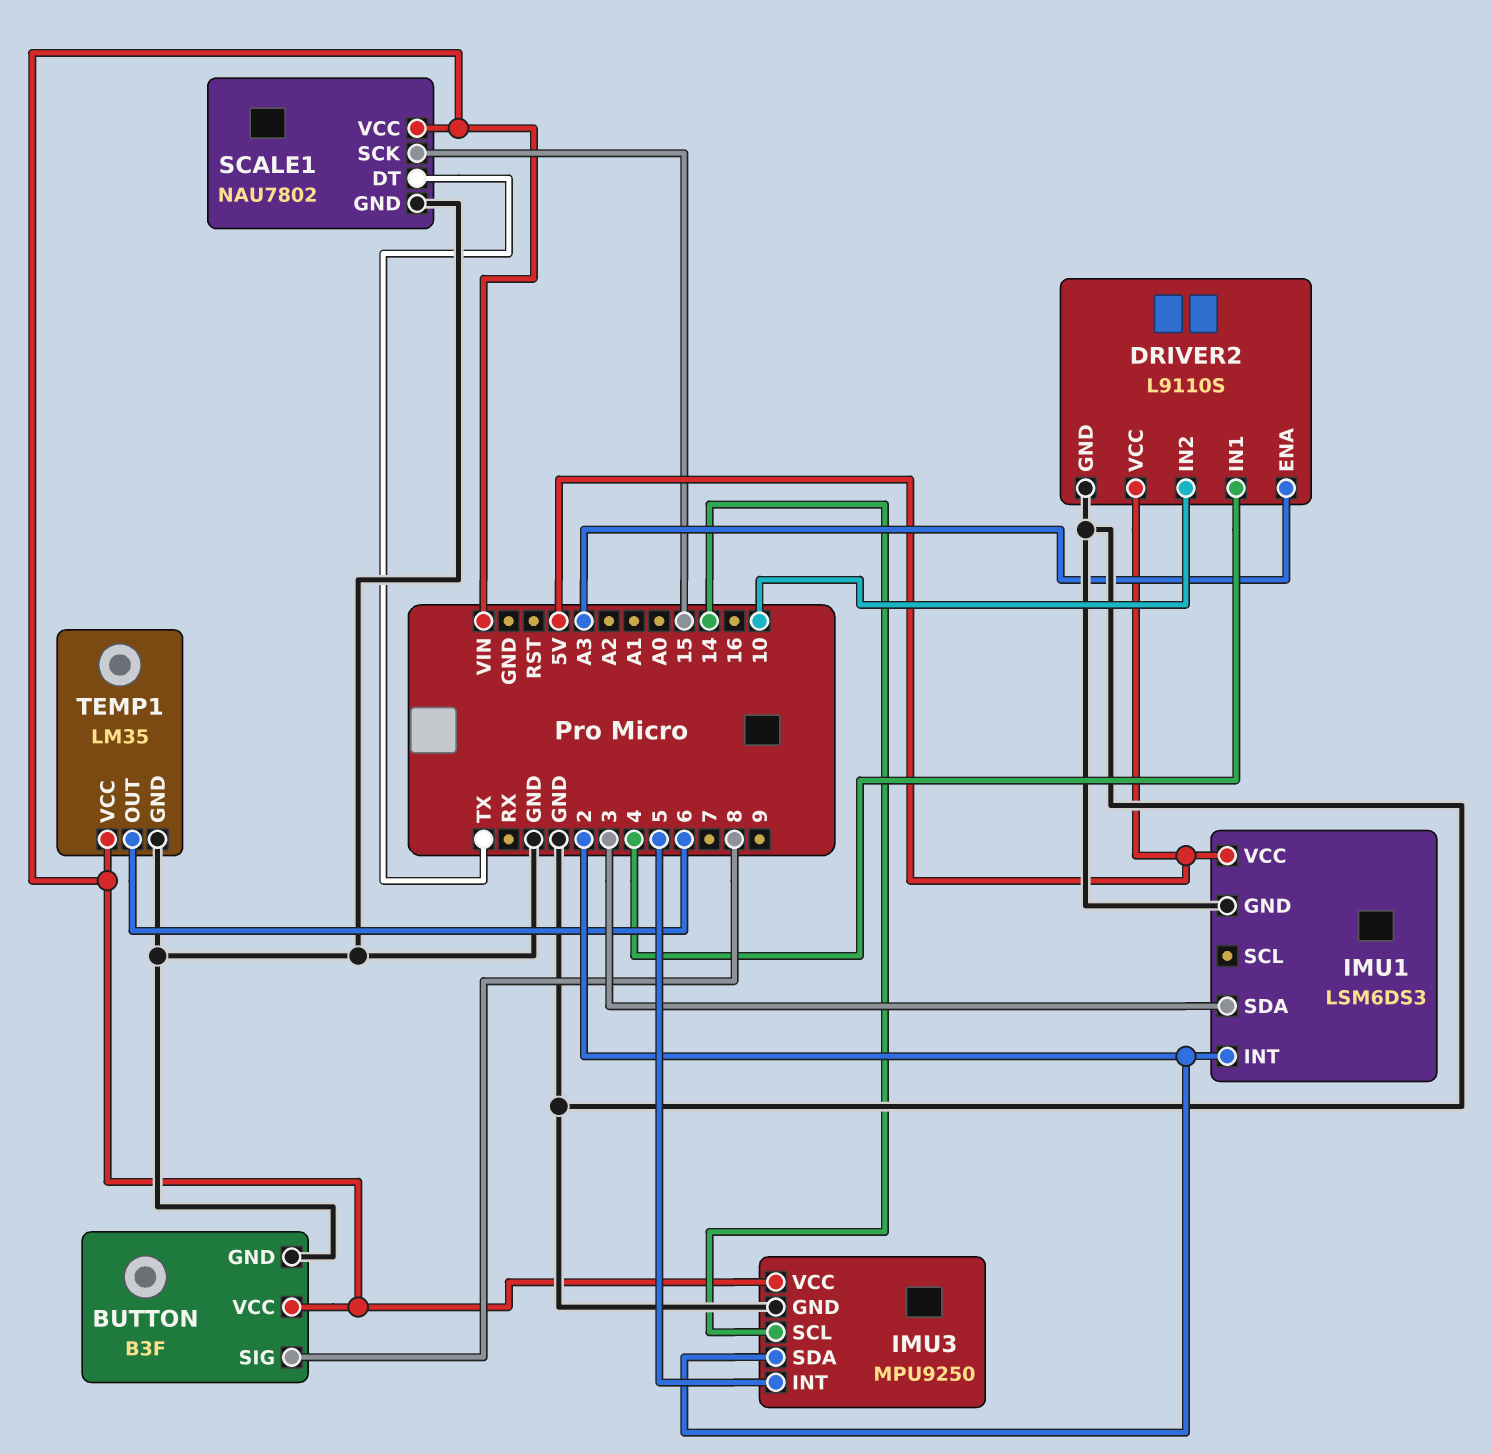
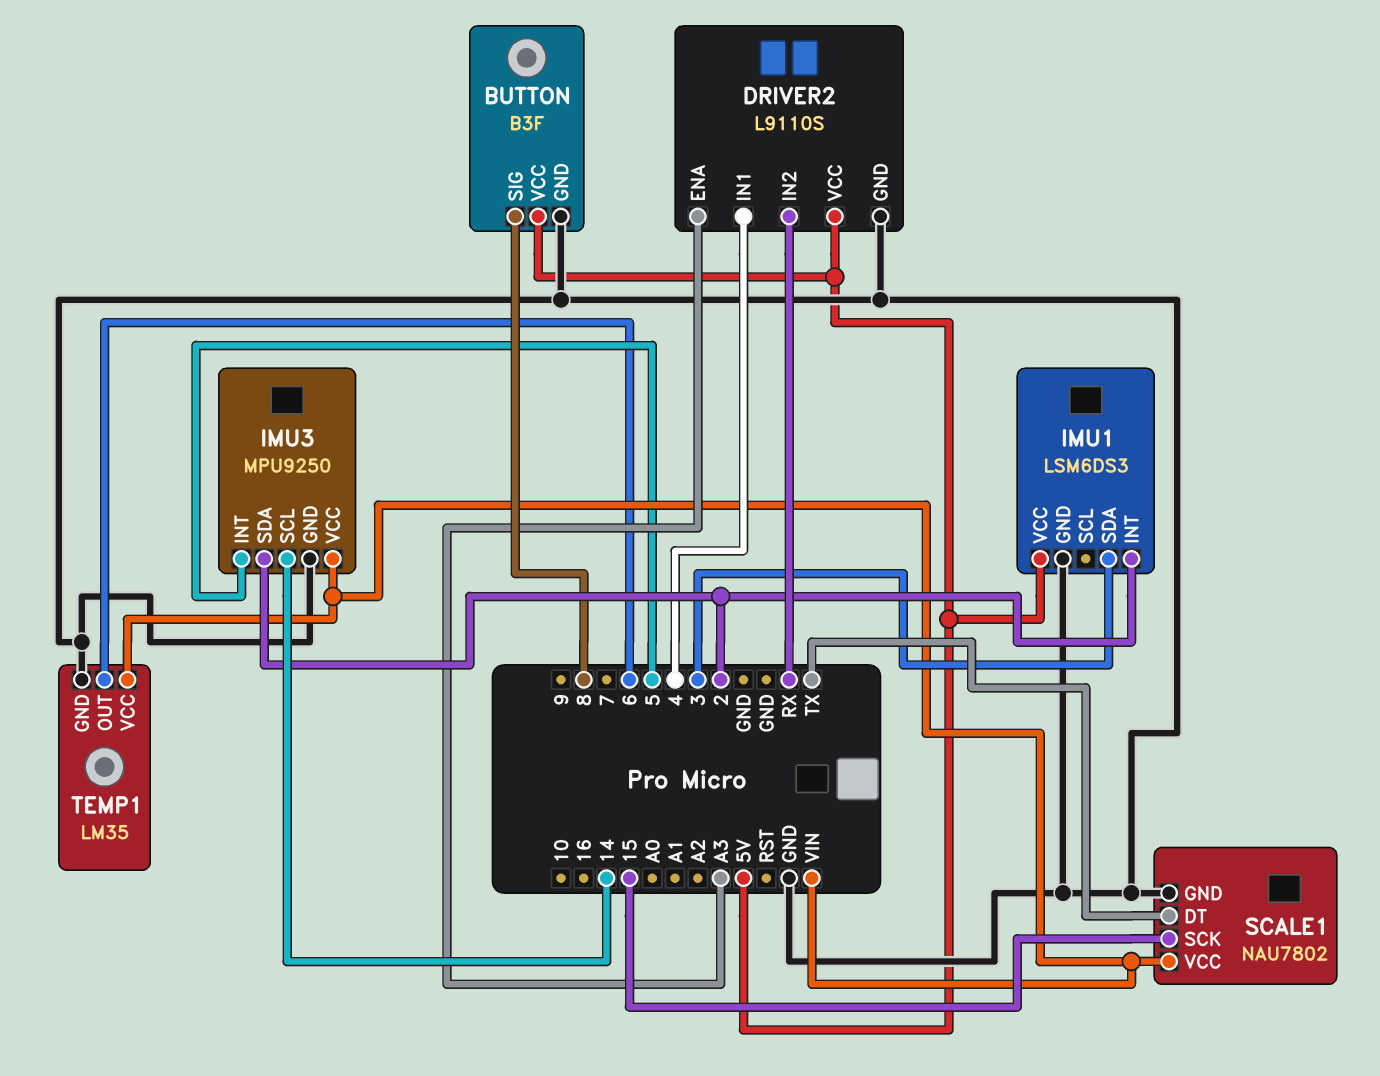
BUTTON pin VCC: VIN -> 5V
DRIVER2 pin IN2: 10 -> RX

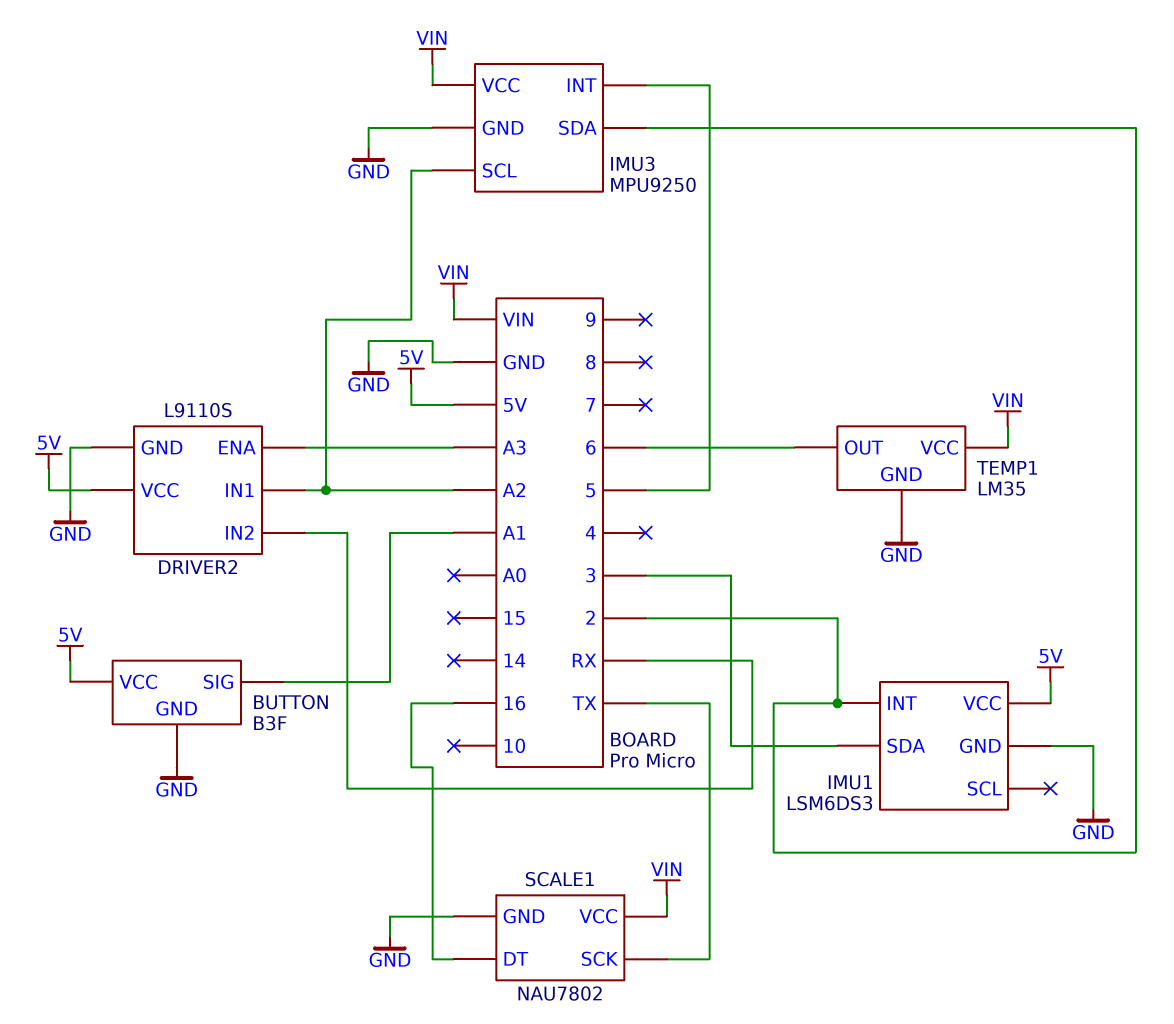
BUTTON pin SIG: 8 -> A1
DRIVER2 pin IN1: 4 -> A2
IMU3 pin SCL: 14 -> A2
SCALE1 pin DT: TX -> 16
SCALE1 pin SCK: 15 -> TX

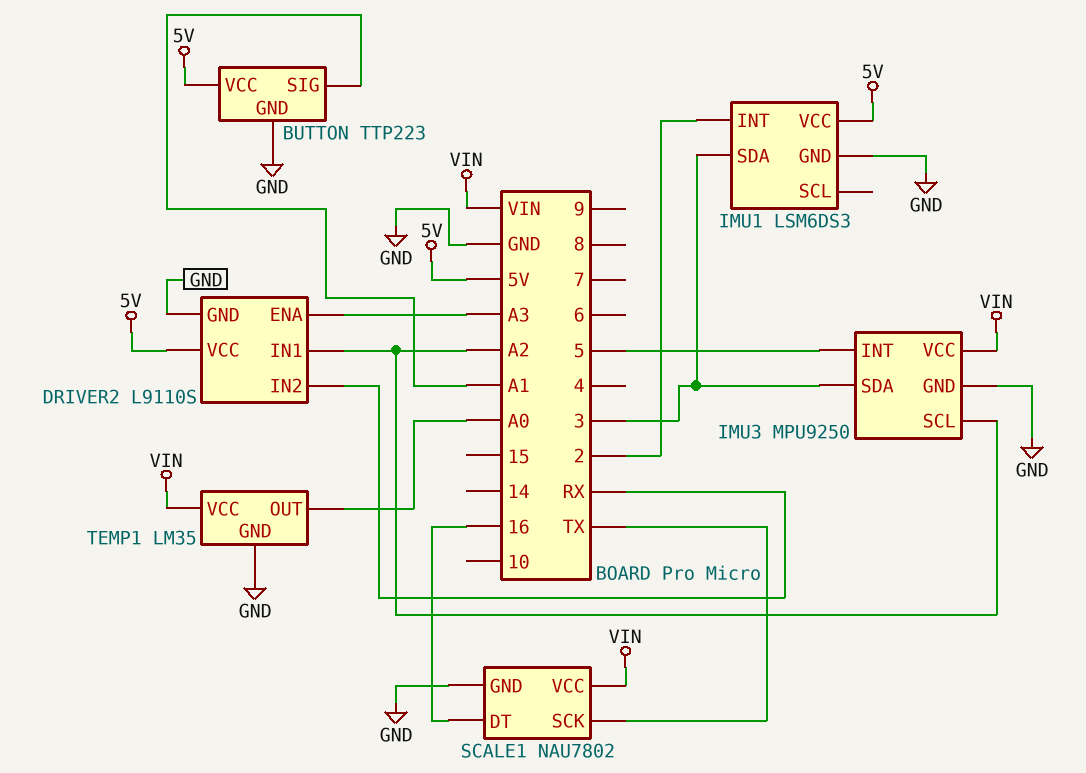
BUTTON: B3F -> TTP223
IMU3 pin SDA: 2 -> 3
TEMP1 pin OUT: 6 -> A0

